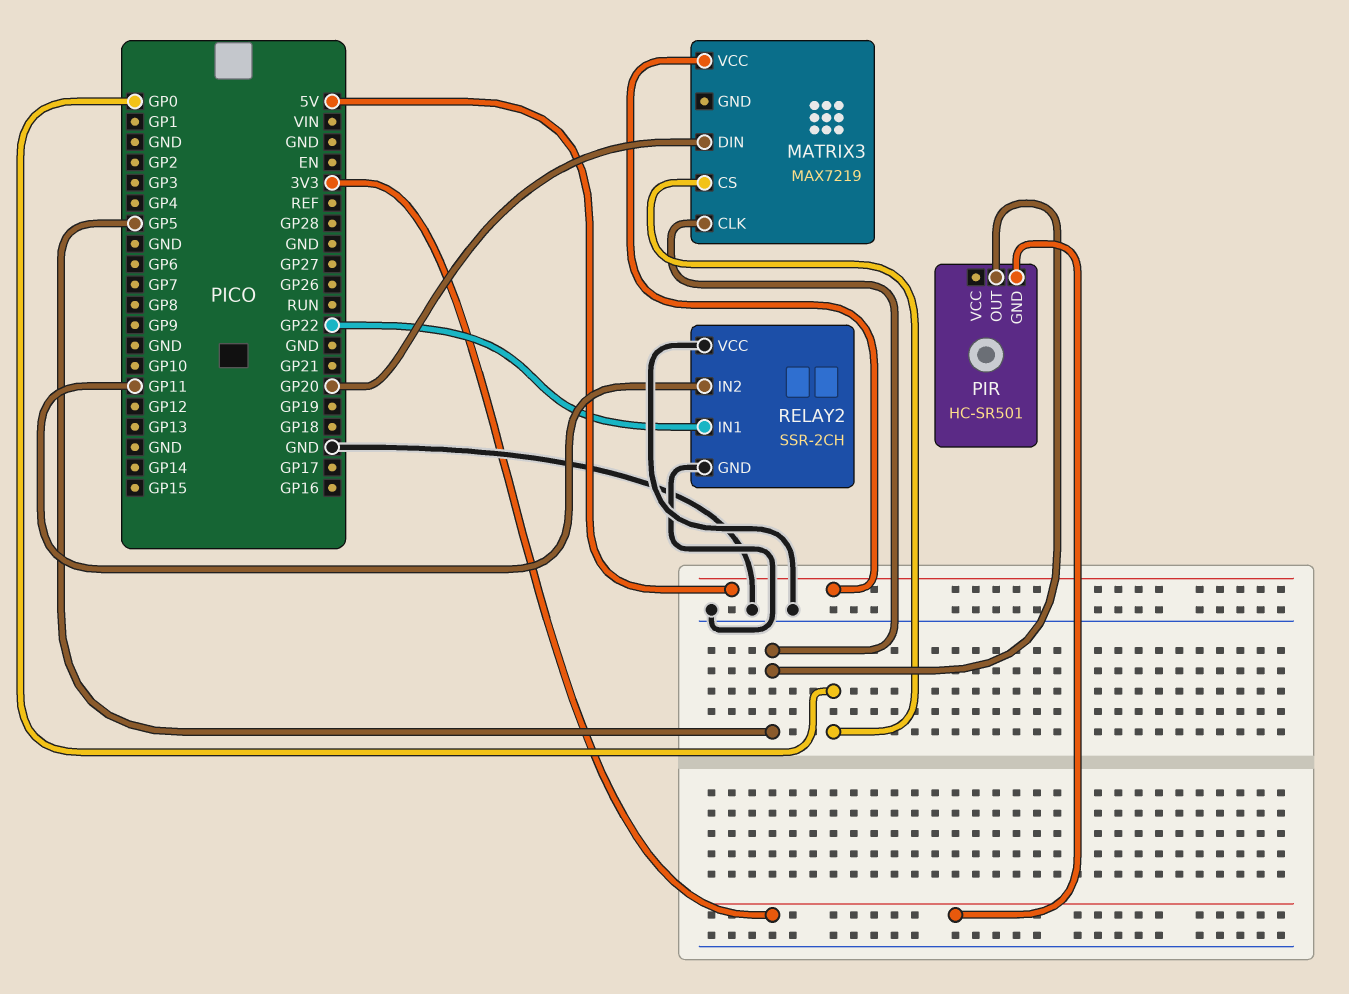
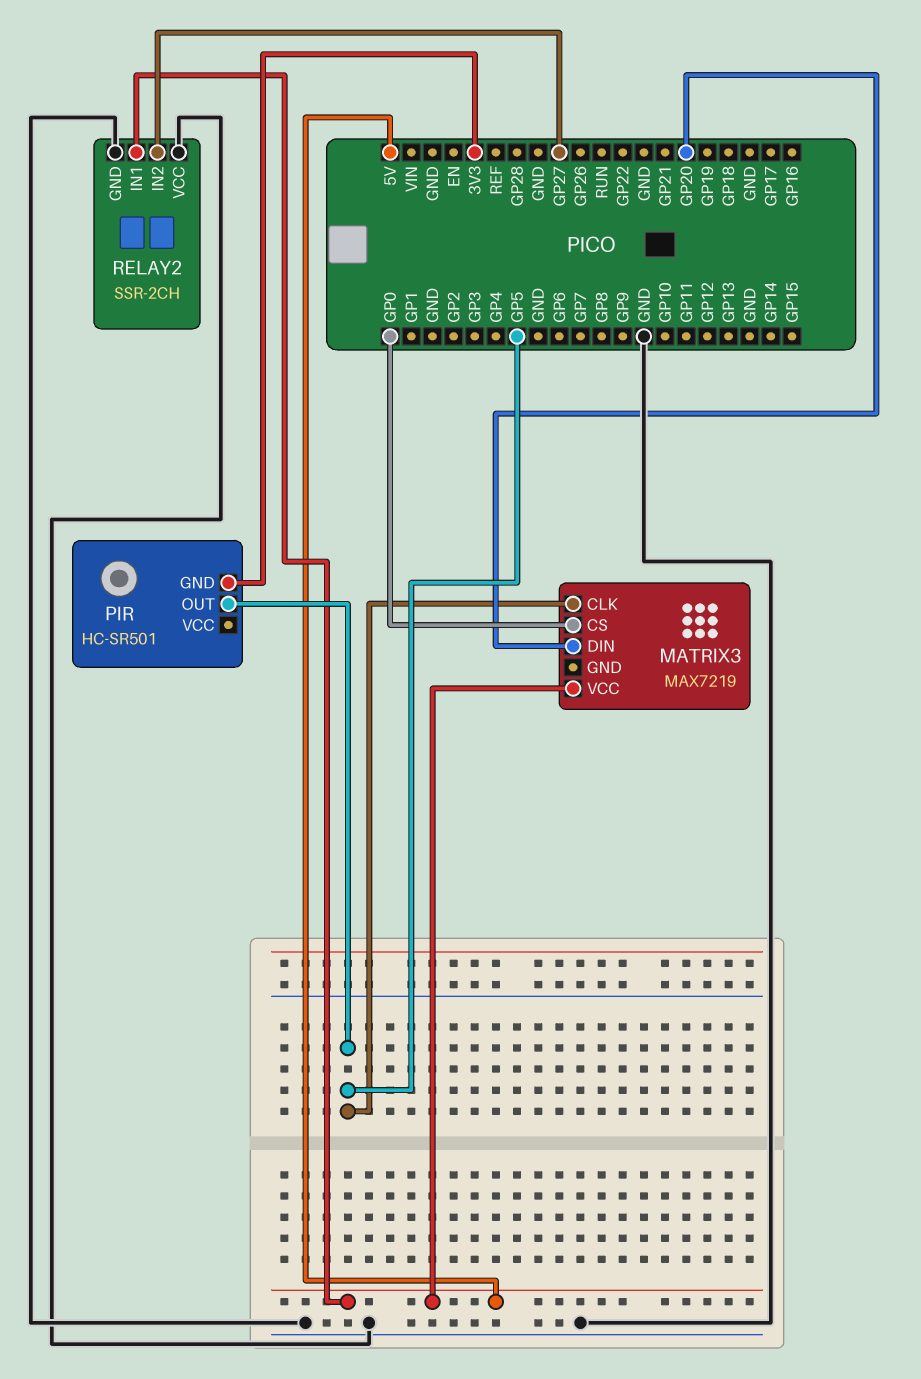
RELAY2 pin IN1: GP22 -> 5V
RELAY2 pin IN2: GP11 -> GP27

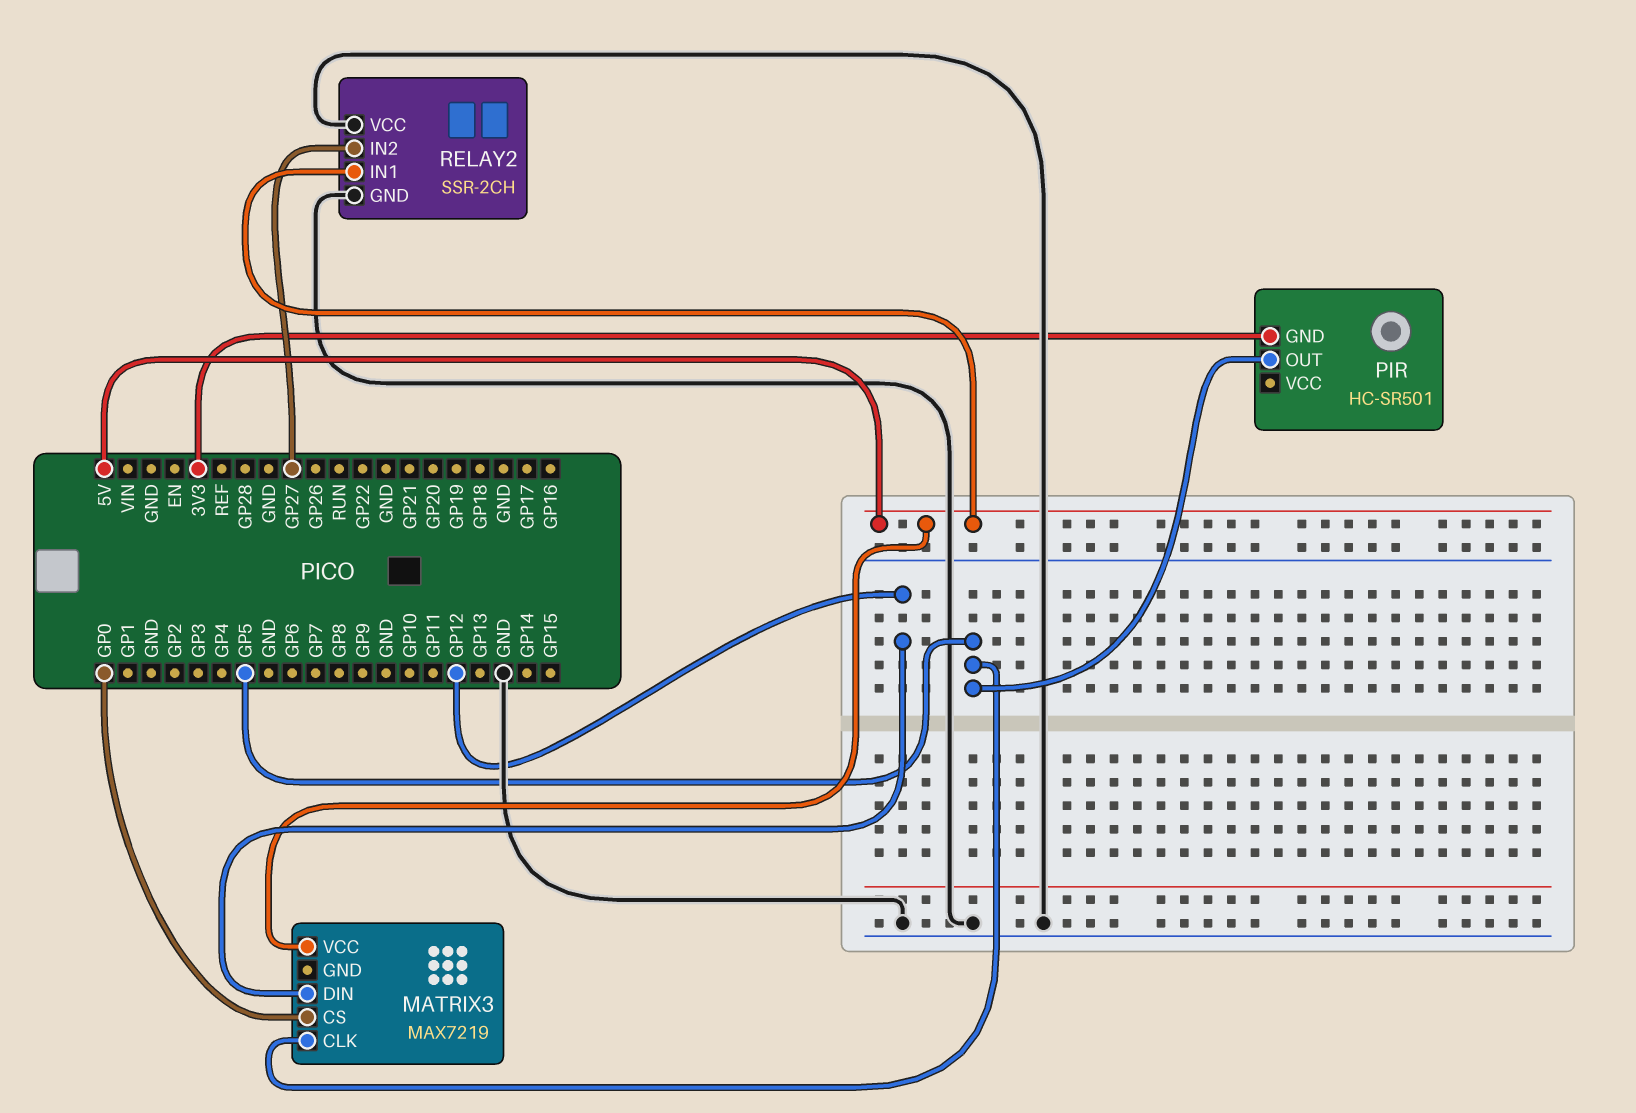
MATRIX3 pin DIN: GP20 -> GP12

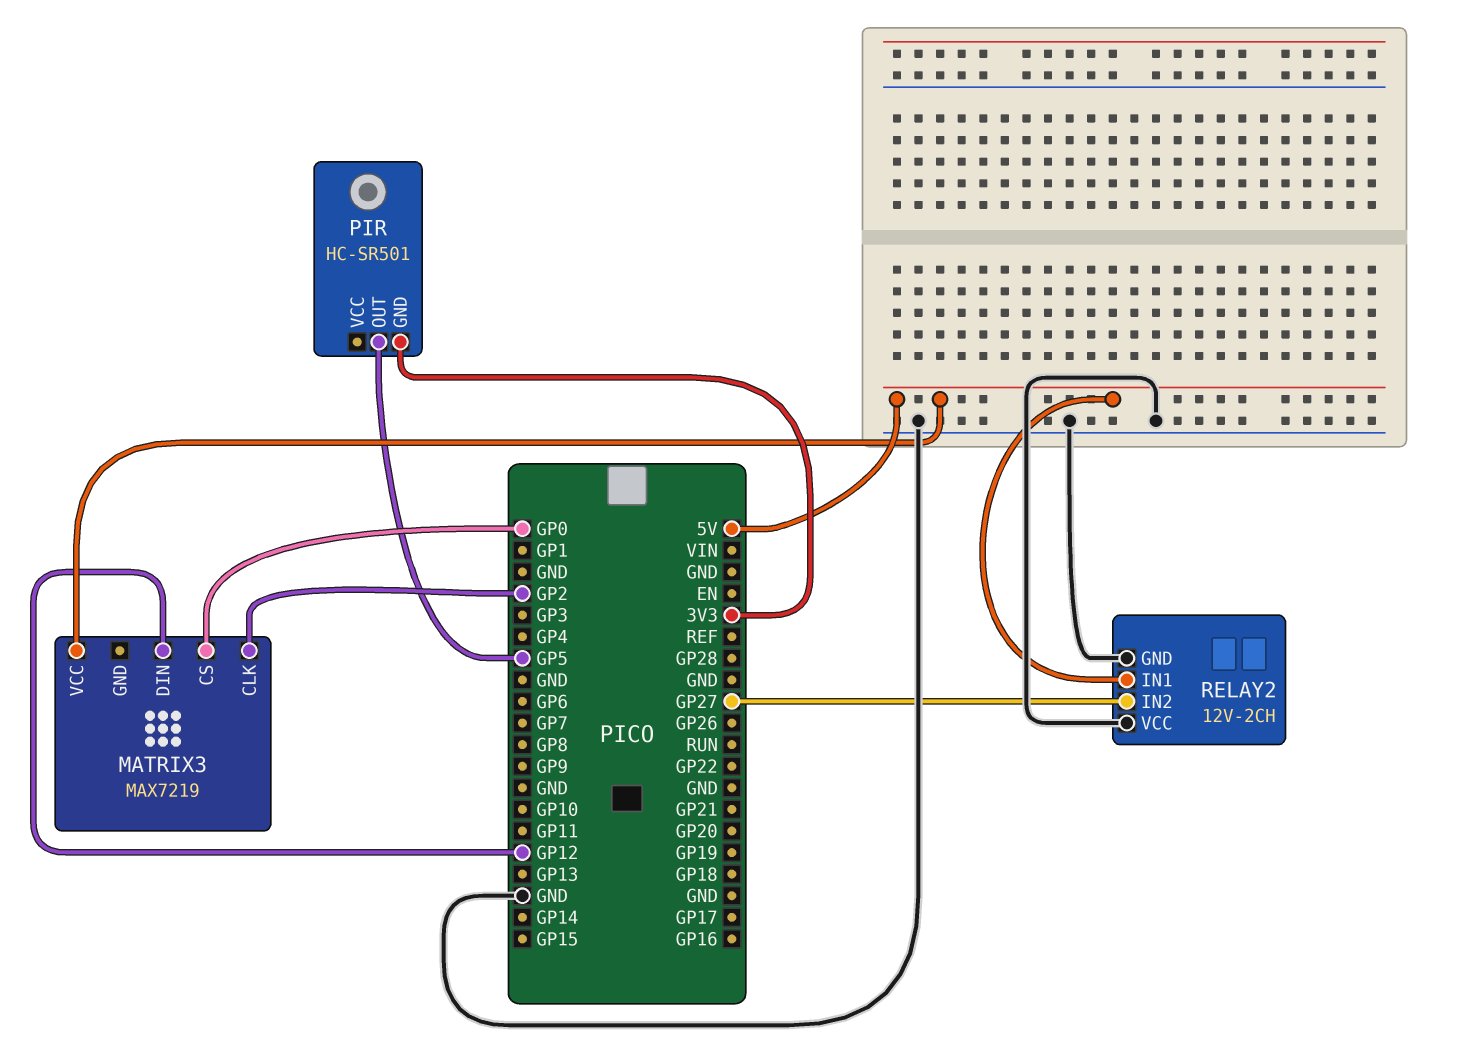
MATRIX3 pin CLK: GP5 -> GP2
RELAY2: SSR-2CH -> 12V-2CH

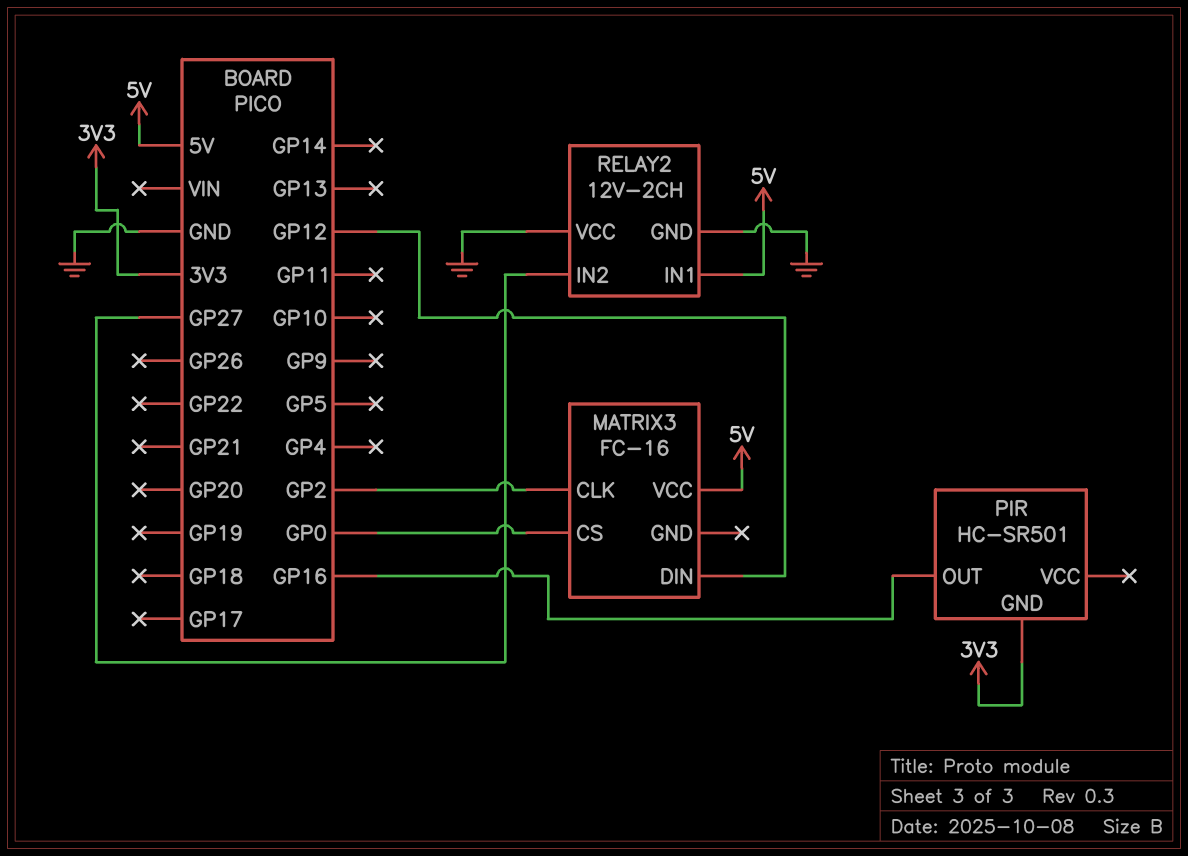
MATRIX3: MAX7219 -> FC-16
PIR pin OUT: GP5 -> GP16

